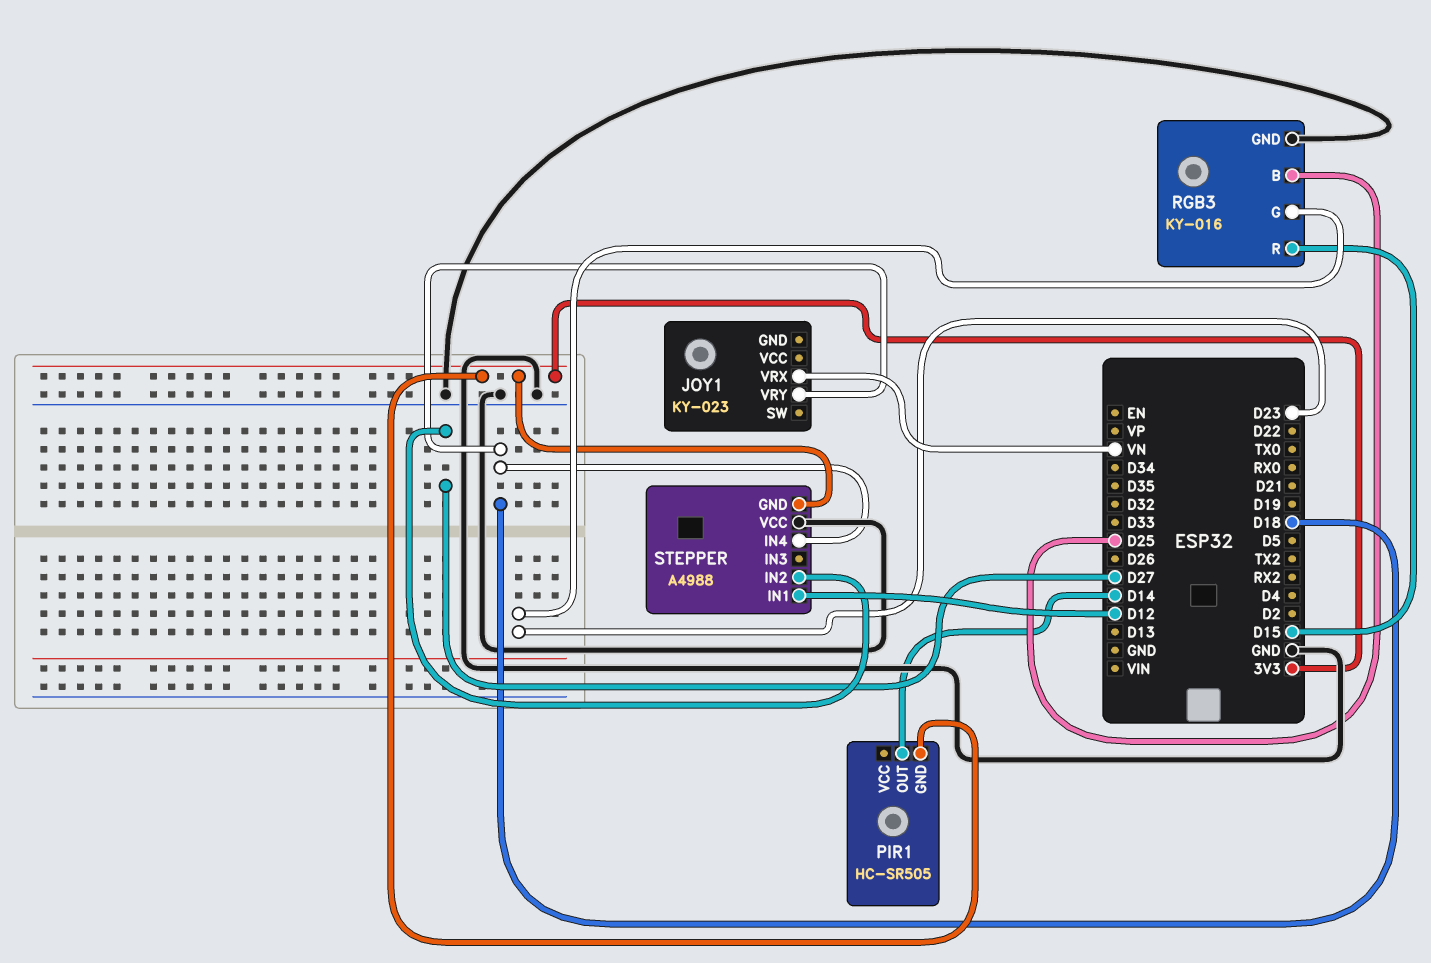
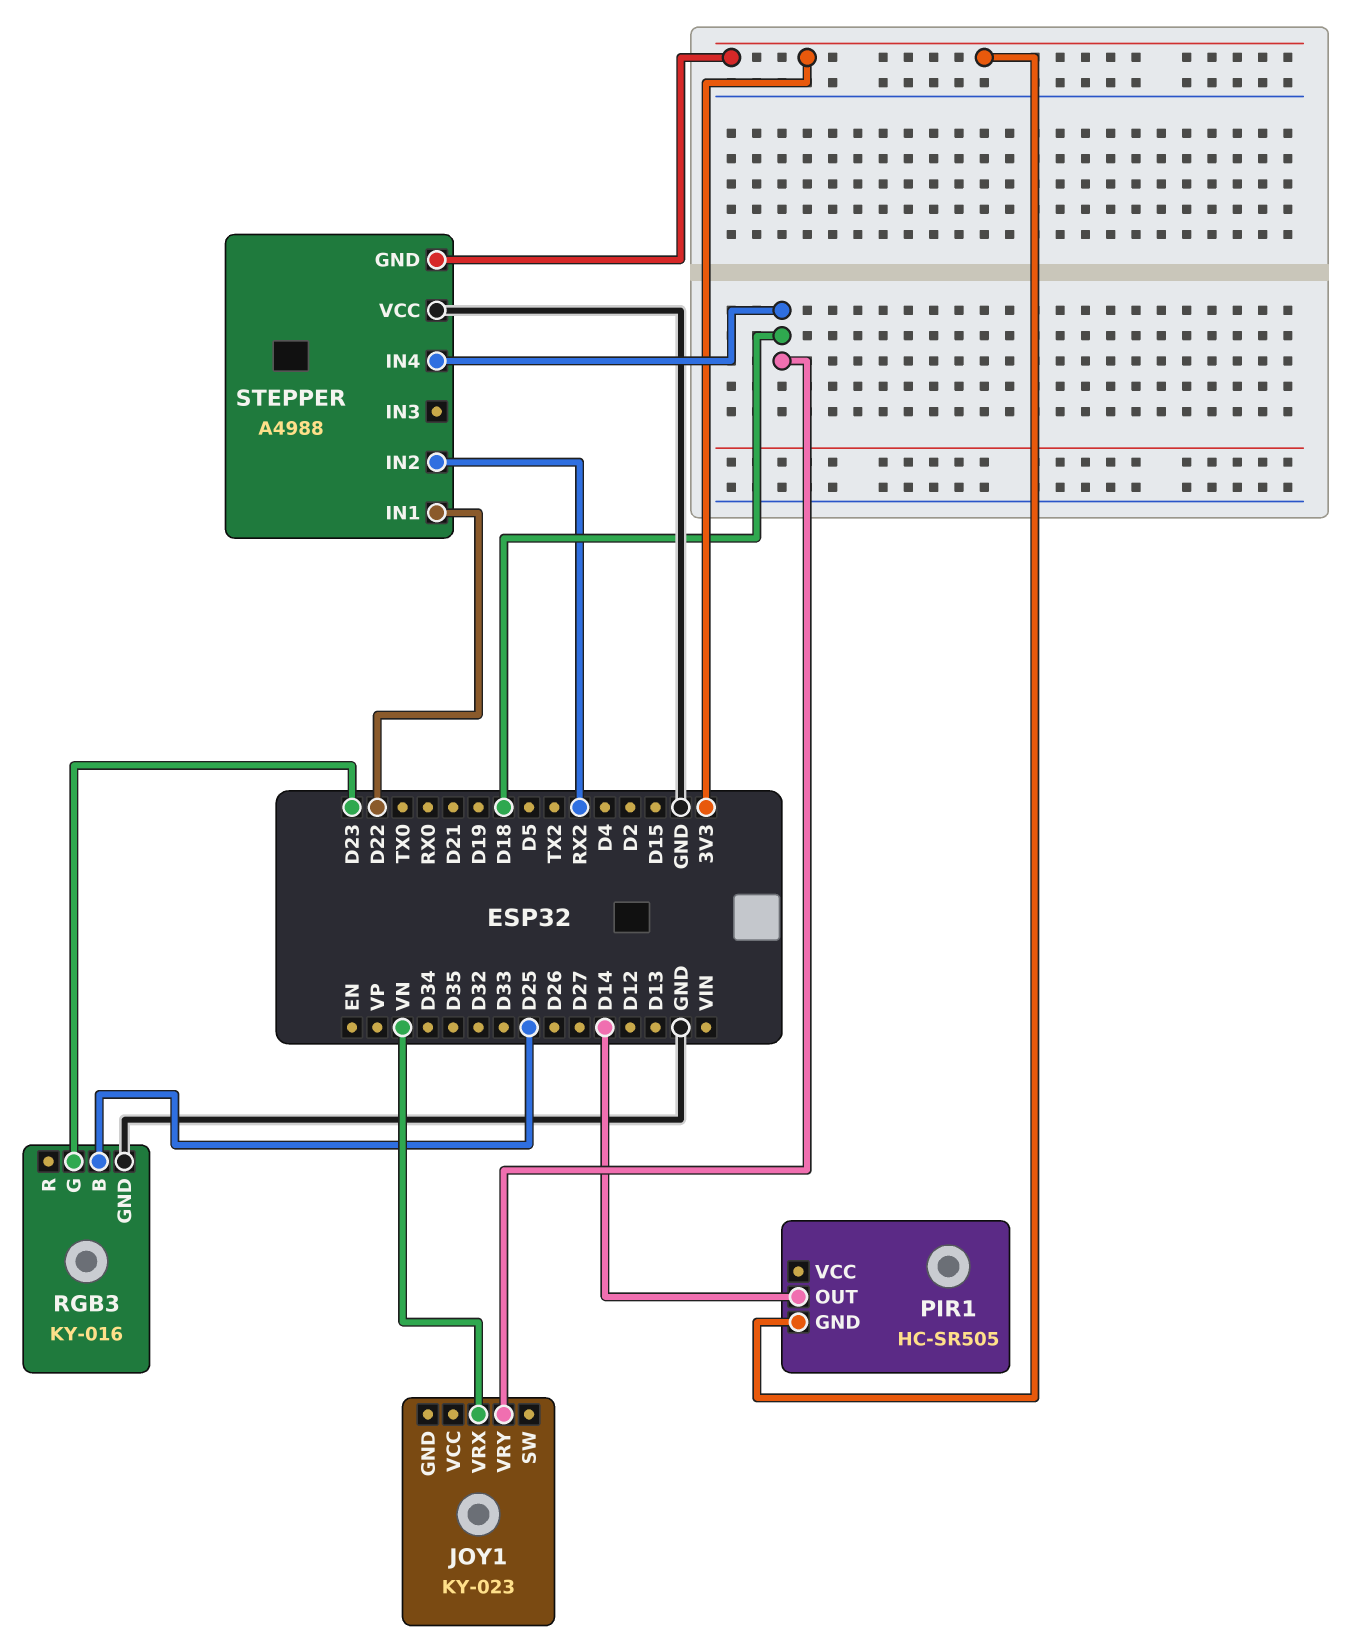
RGB3 pin R: D15 -> none
STEPPER pin IN1: D12 -> D22
STEPPER pin IN2: D27 -> RX2

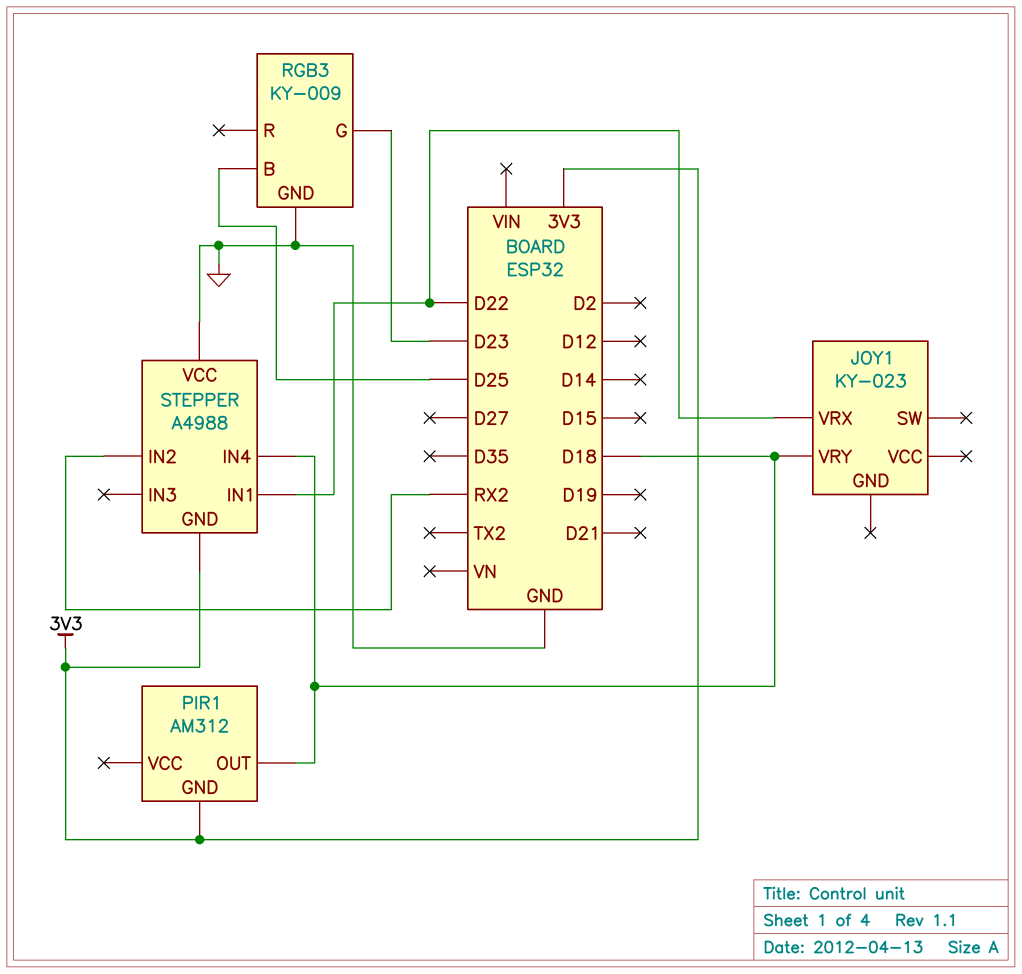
JOY1 pin VRX: VN -> D22
PIR1: HC-SR505 -> AM312
PIR1 pin OUT: D14 -> D18
RGB3: KY-016 -> KY-009

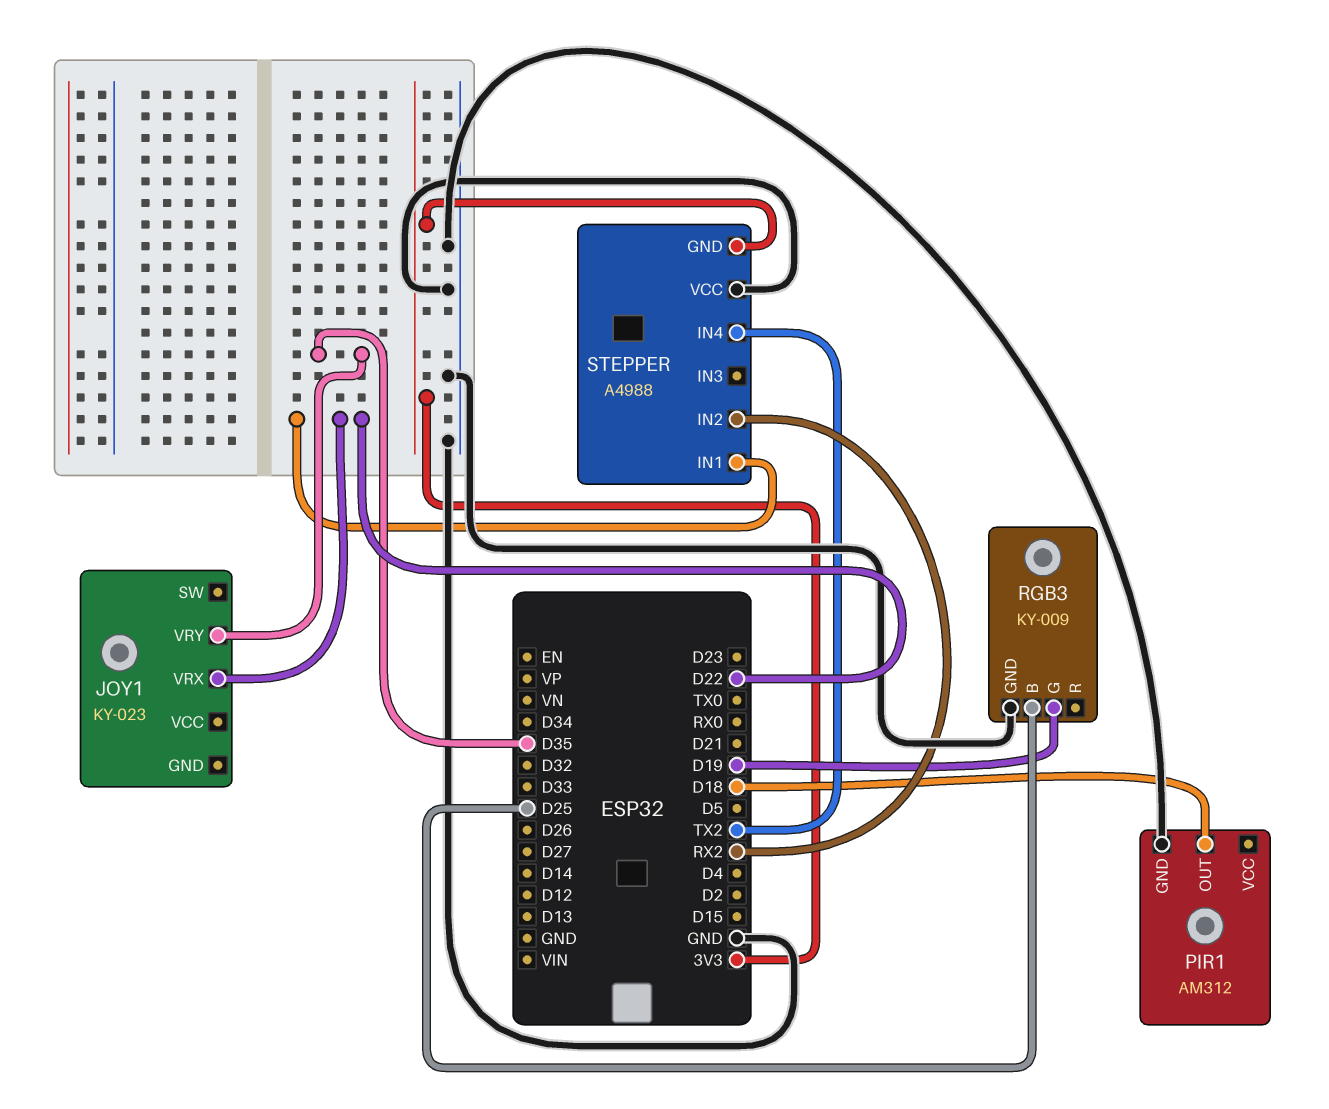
JOY1 pin VRY: D18 -> D35
PIR1 pin GND: 3V3 -> GND
RGB3 pin G: D23 -> D19
STEPPER pin IN4: D18 -> TX2

